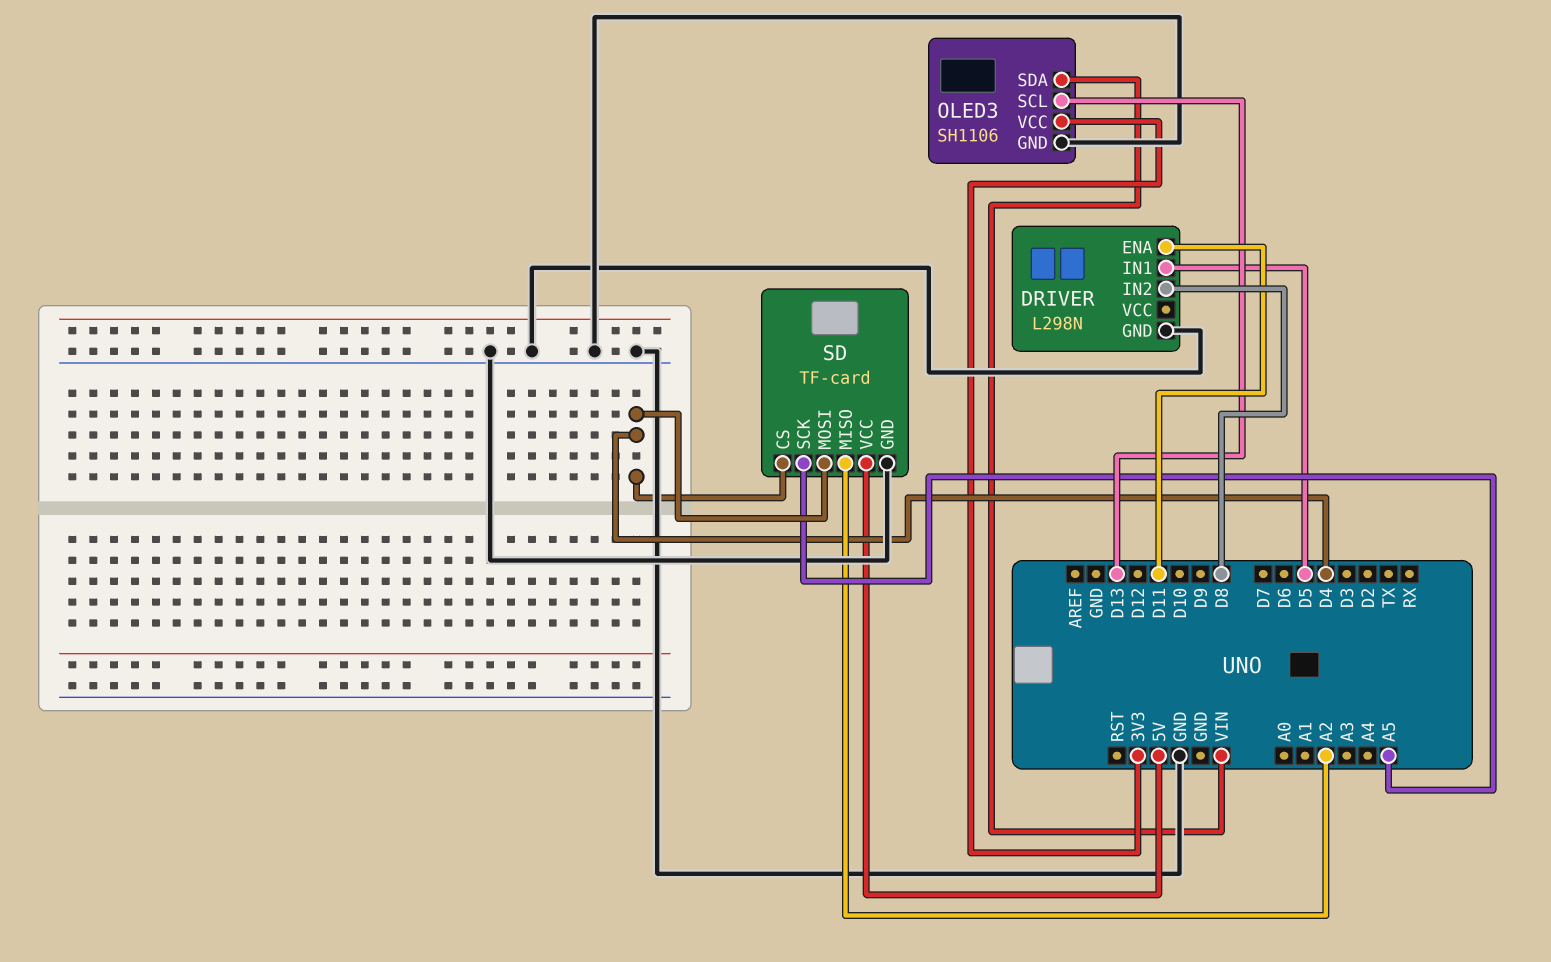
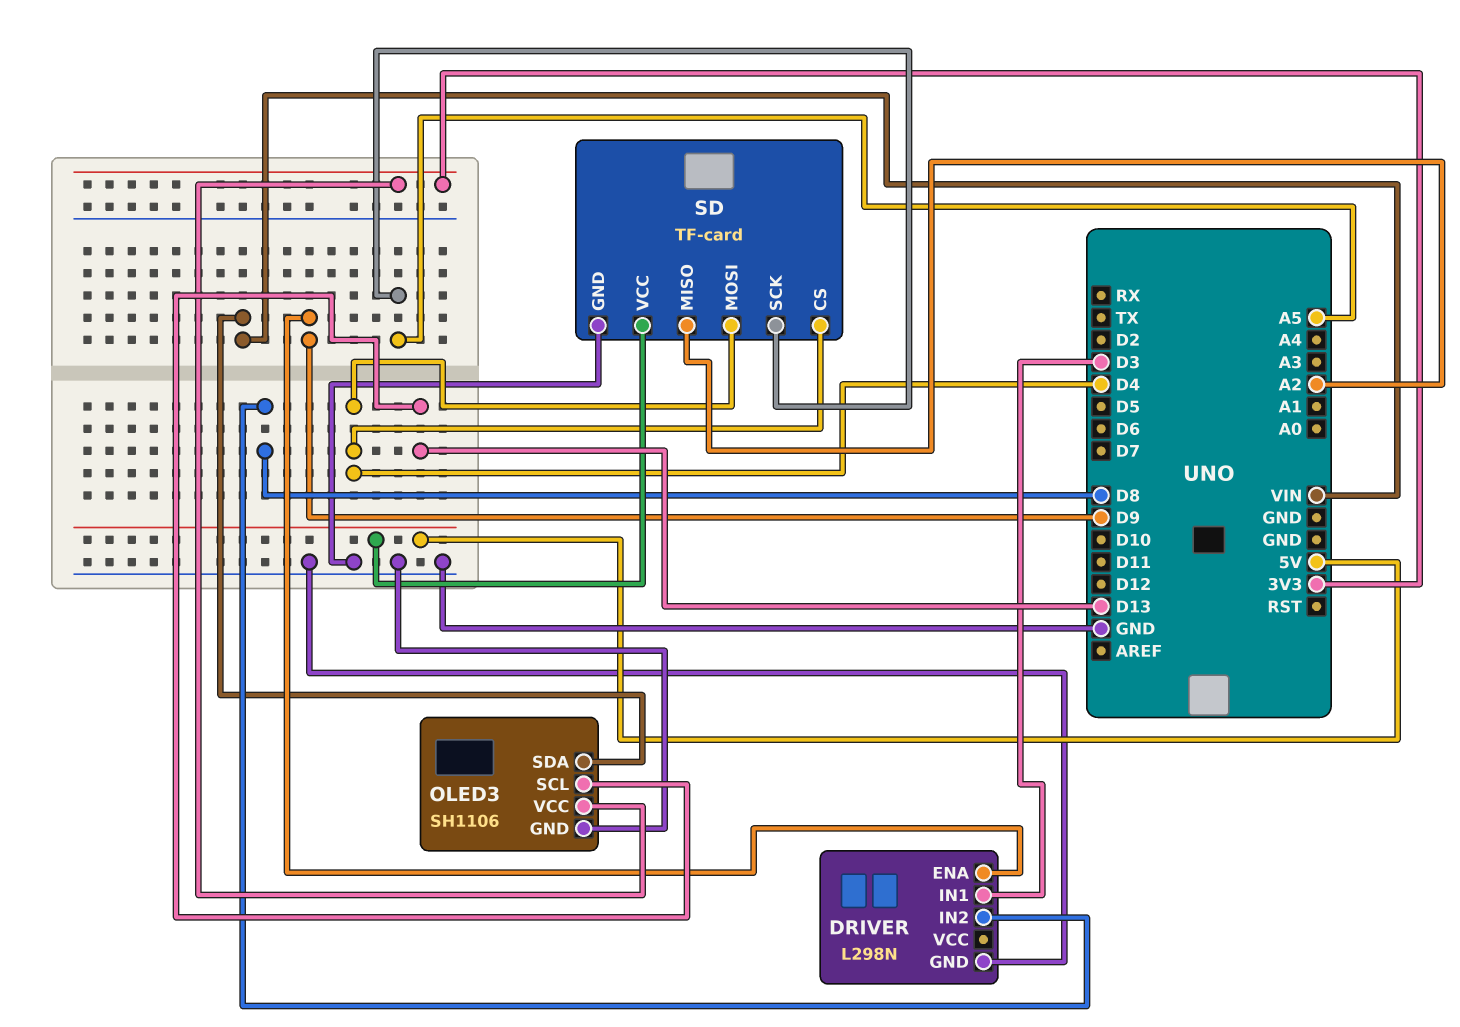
DRIVER pin ENA: D11 -> D9
DRIVER pin IN1: D5 -> D3

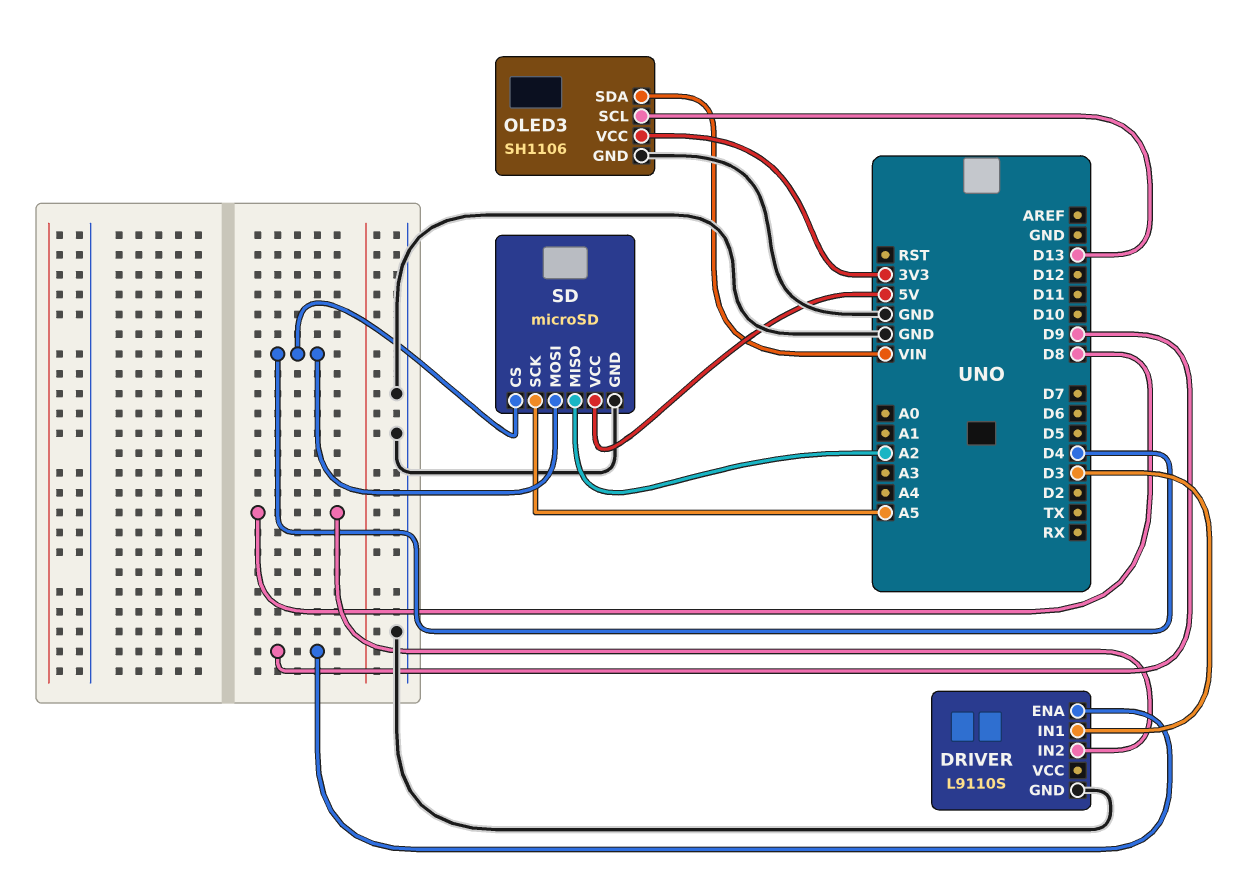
DRIVER: L298N -> L9110S
SD: TF-card -> microSD

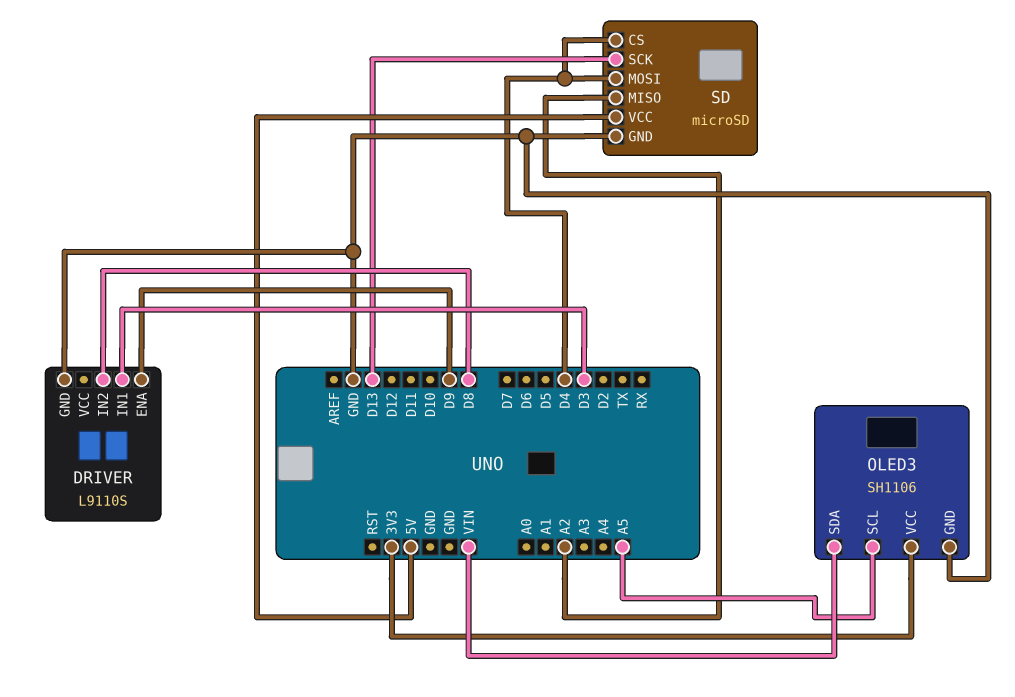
OLED3 pin SCL: D13 -> A5
SD pin SCK: A5 -> D13

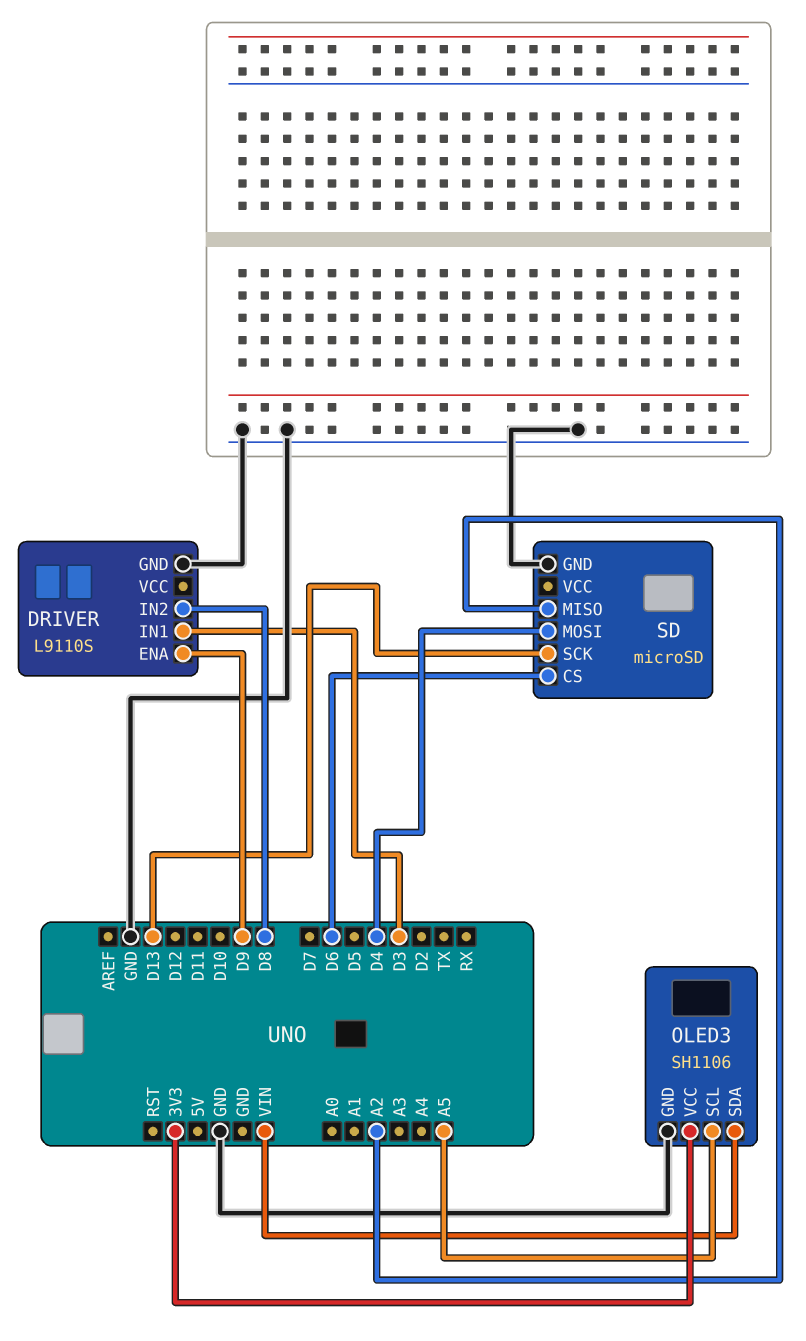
SD pin CS: D4 -> D6
SD pin VCC: 5V -> none

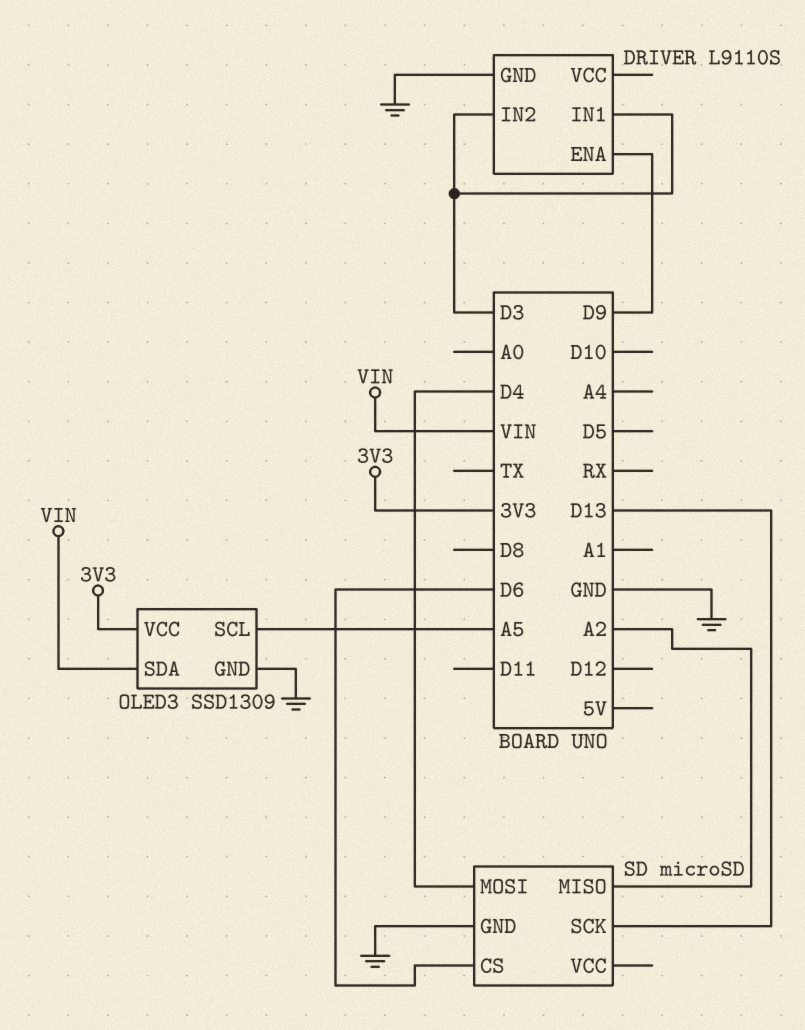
DRIVER pin IN2: D8 -> D3
OLED3: SH1106 -> SSD1309

